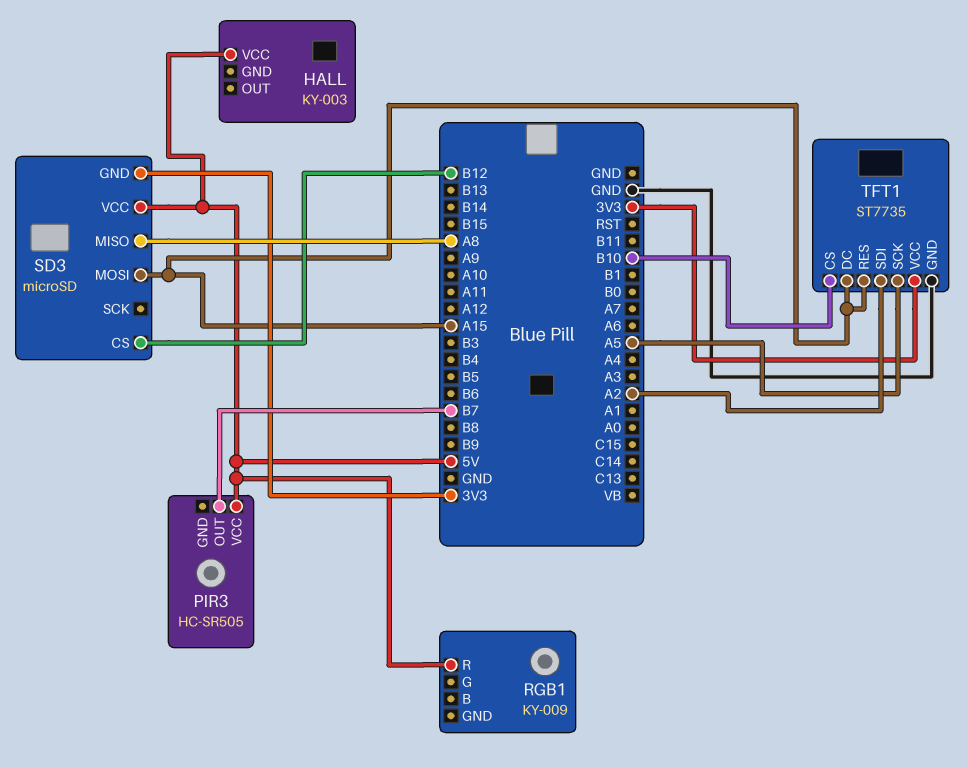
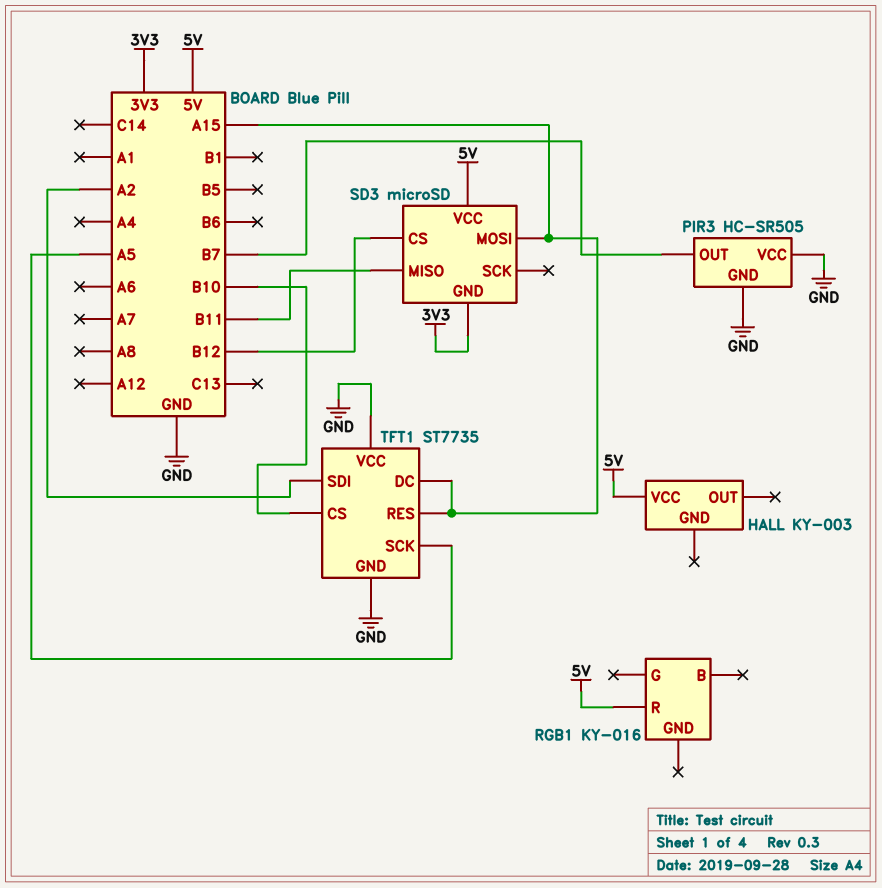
PIR3 pin GND: none -> GND
PIR3 pin VCC: 5V -> GND
RGB1: KY-009 -> KY-016
SD3 pin MISO: A8 -> B11
TFT1 pin VCC: 3V3 -> GND

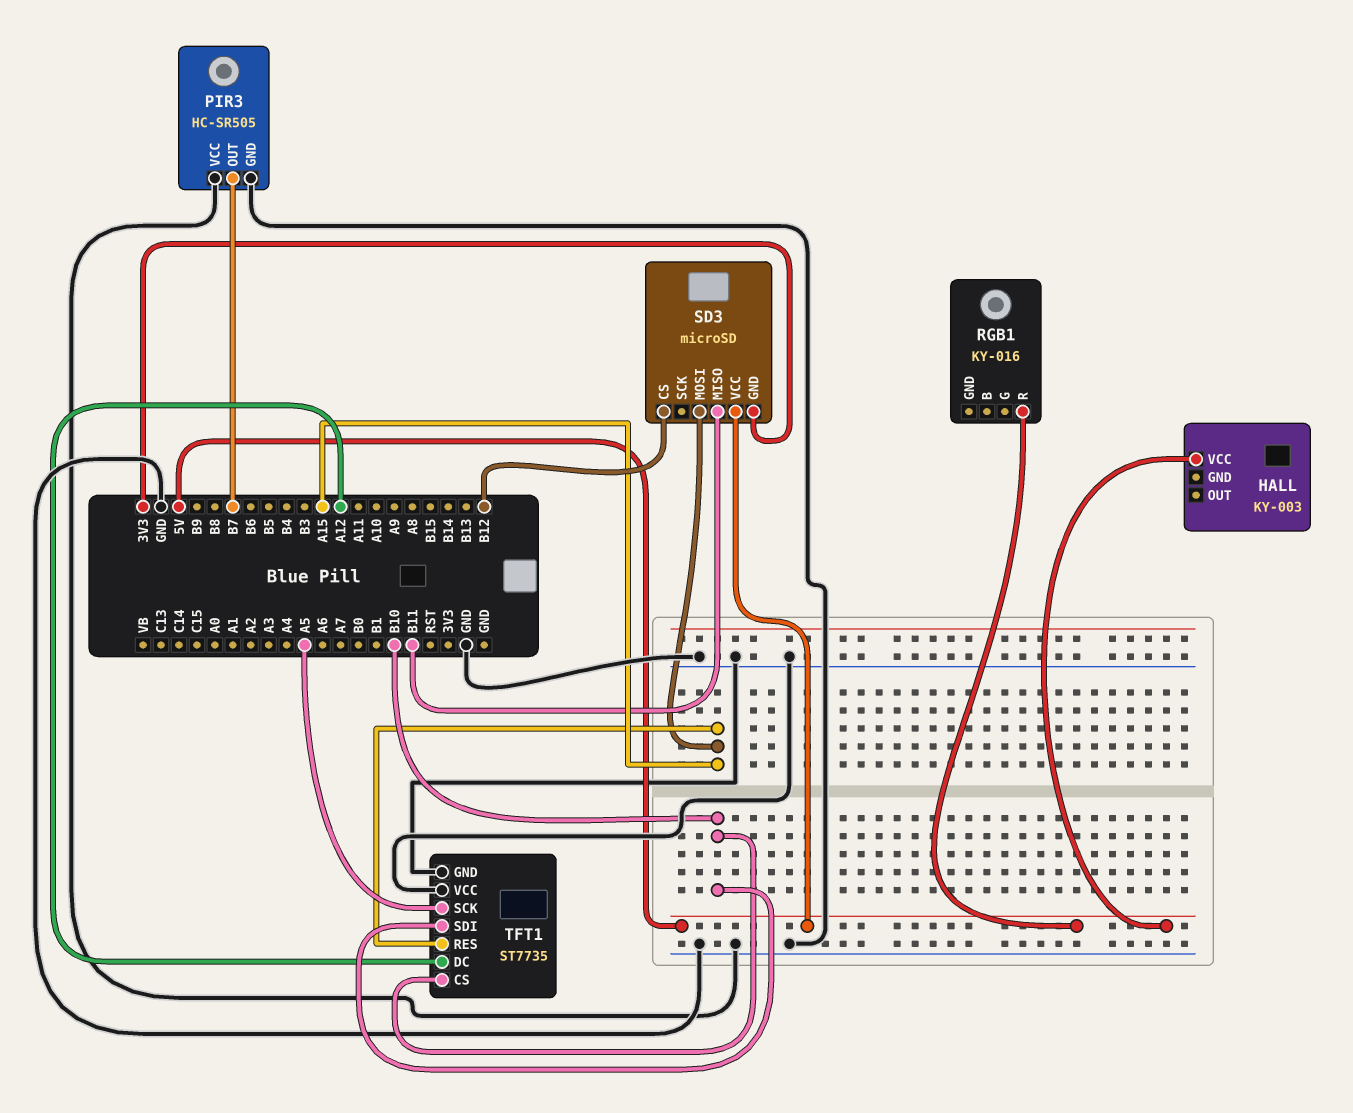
TFT1 pin DC: A15 -> A12
TFT1 pin SDI: A2 -> B10

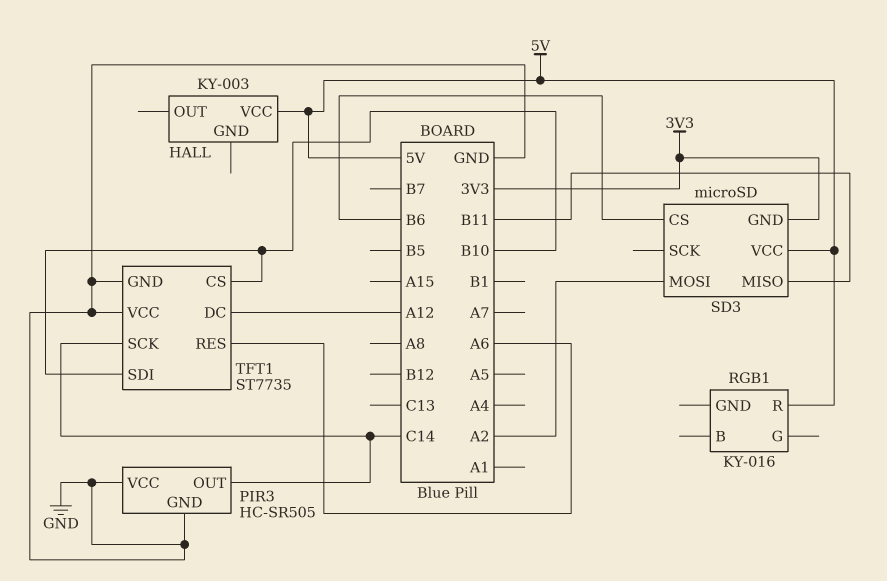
PIR3 pin OUT: B7 -> C14
SD3 pin CS: B12 -> B6
SD3 pin MOSI: A15 -> A2
TFT1 pin RES: A15 -> A6
TFT1 pin SCK: A5 -> C14

